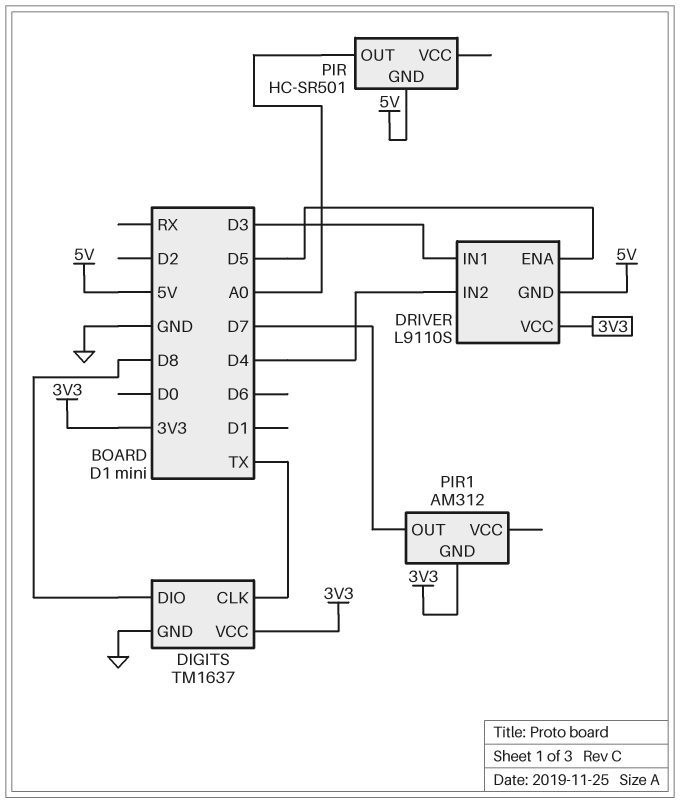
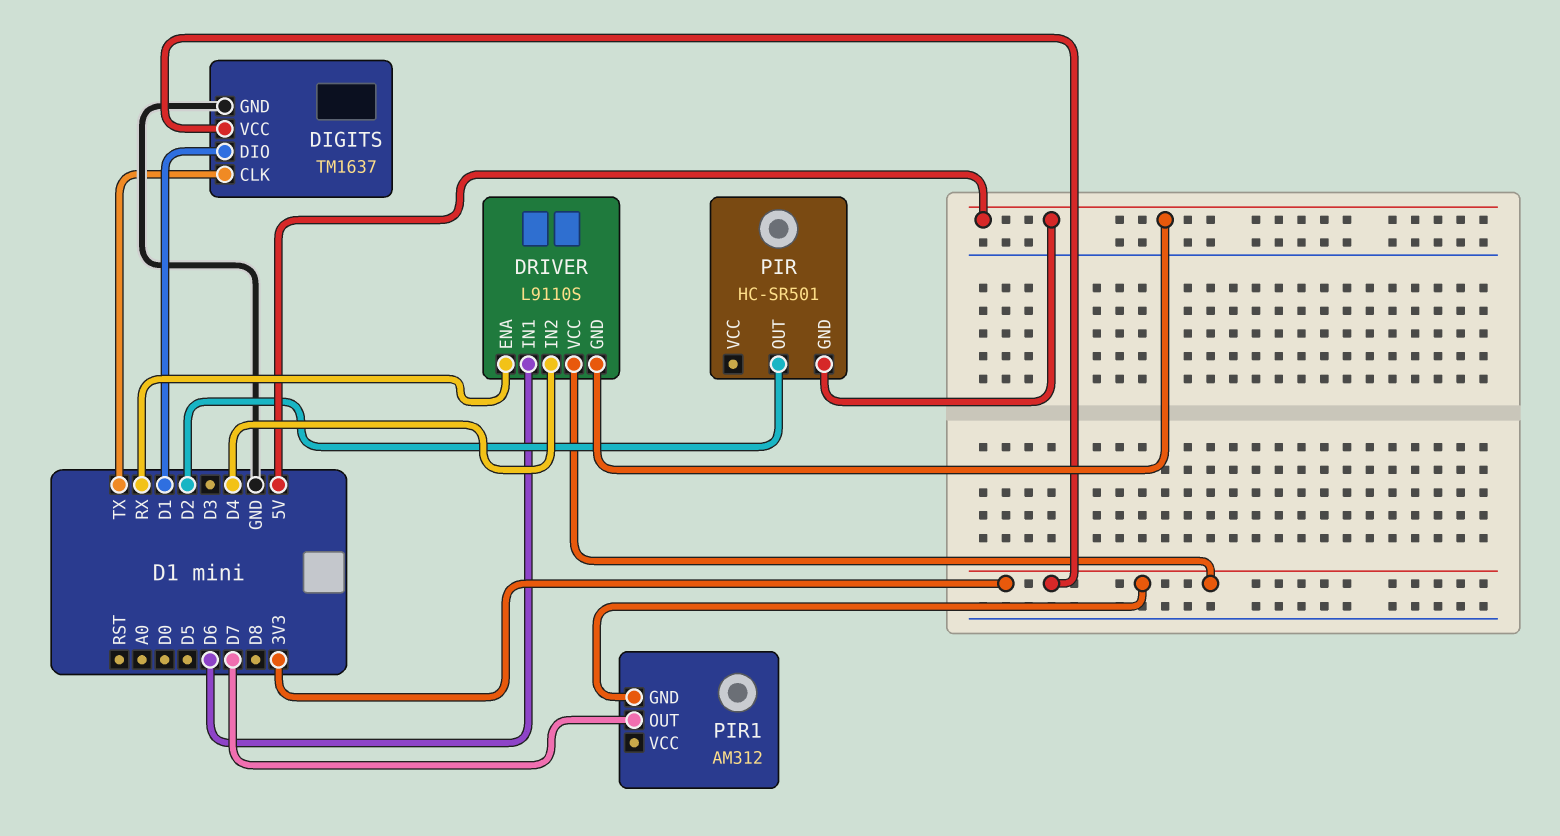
DIGITS pin DIO: D8 -> D1
DRIVER pin ENA: D5 -> RX
DRIVER pin IN1: D3 -> D6
PIR pin OUT: A0 -> D2

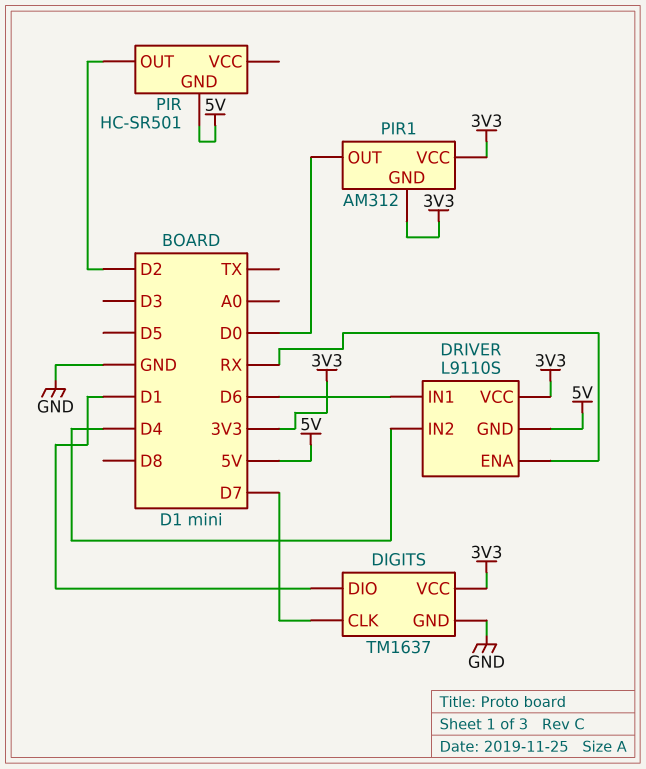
DIGITS pin CLK: TX -> D7
PIR1 pin OUT: D7 -> D0
PIR1 pin VCC: none -> 3V3

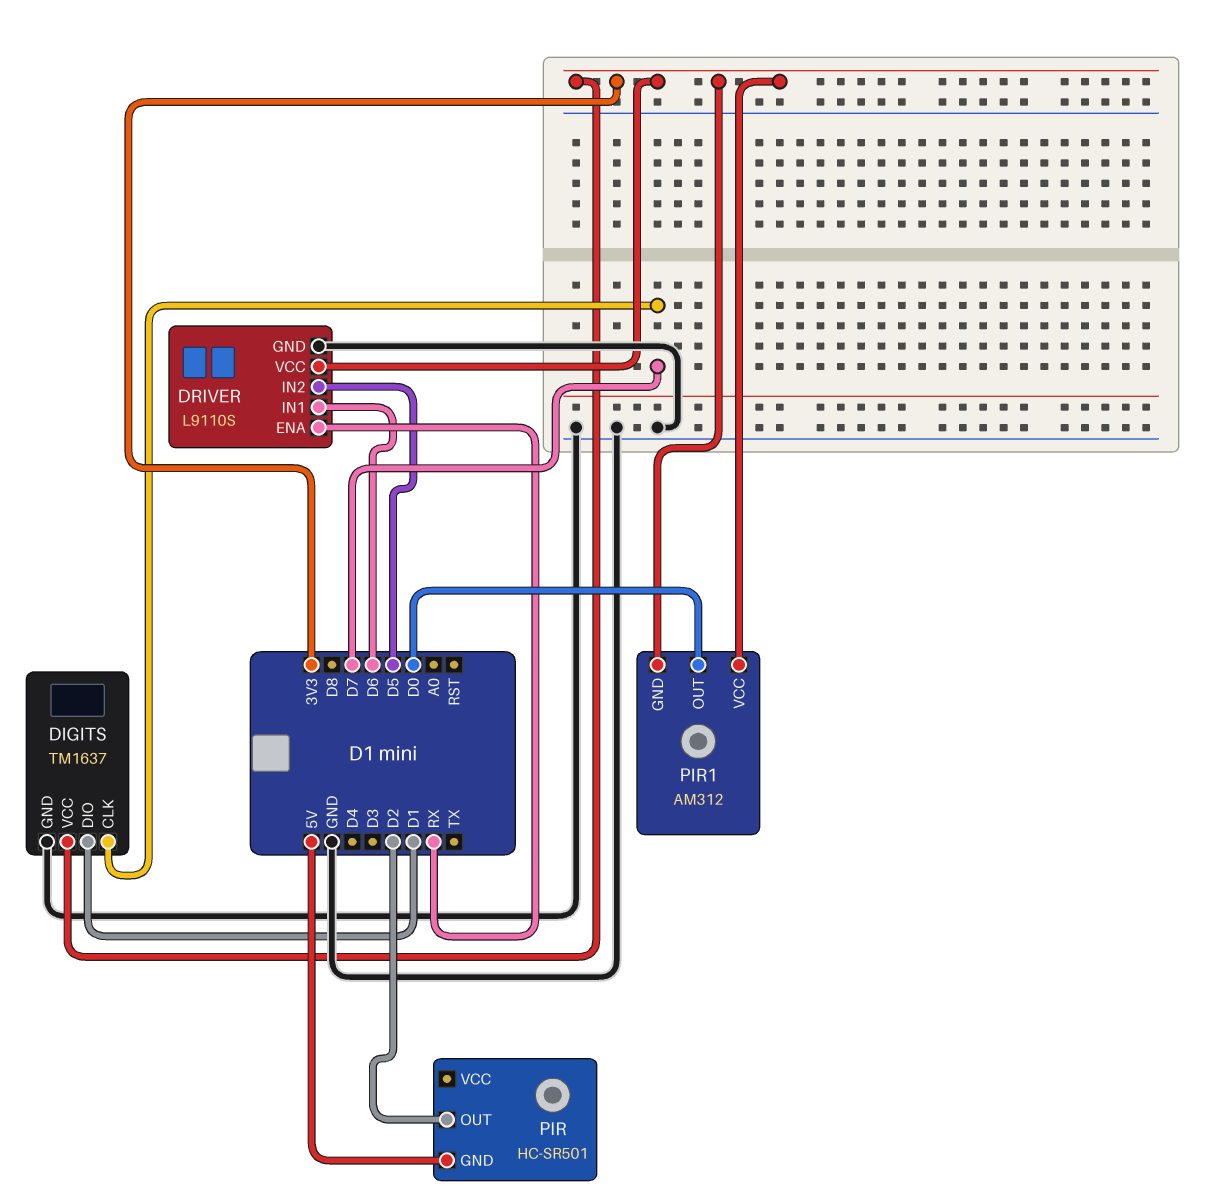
DRIVER pin GND: 5V -> GND
DRIVER pin IN2: D4 -> D5

